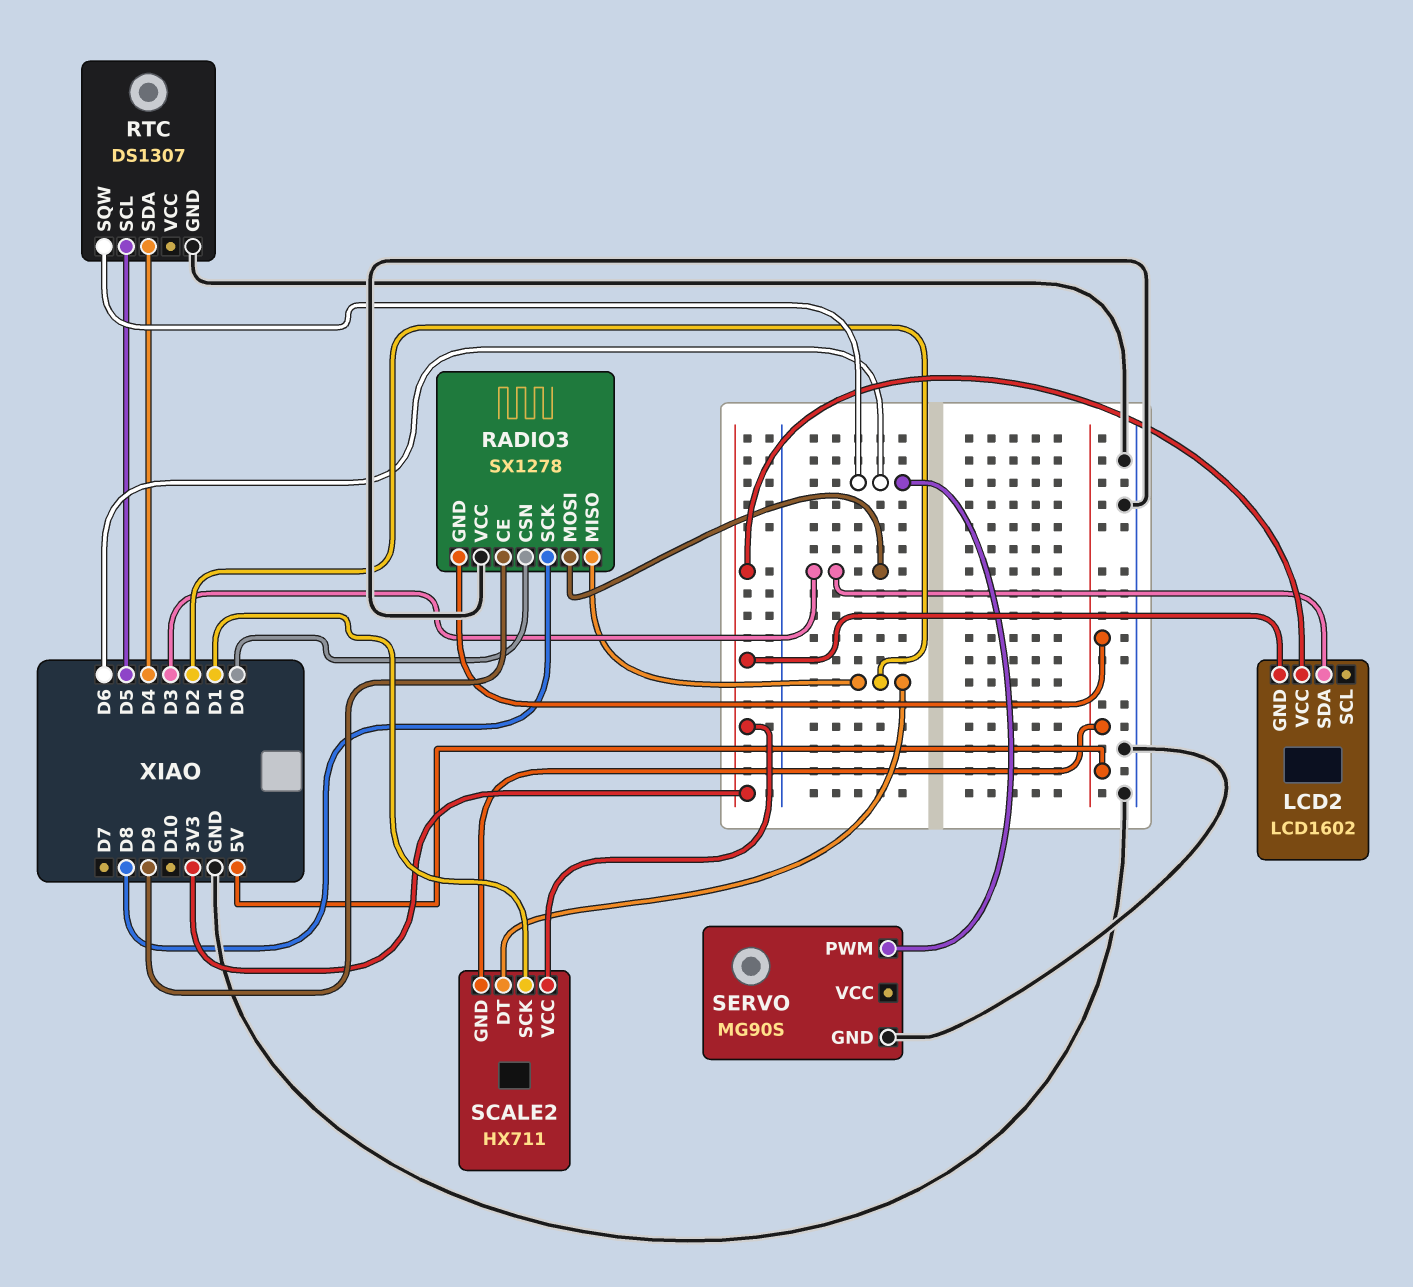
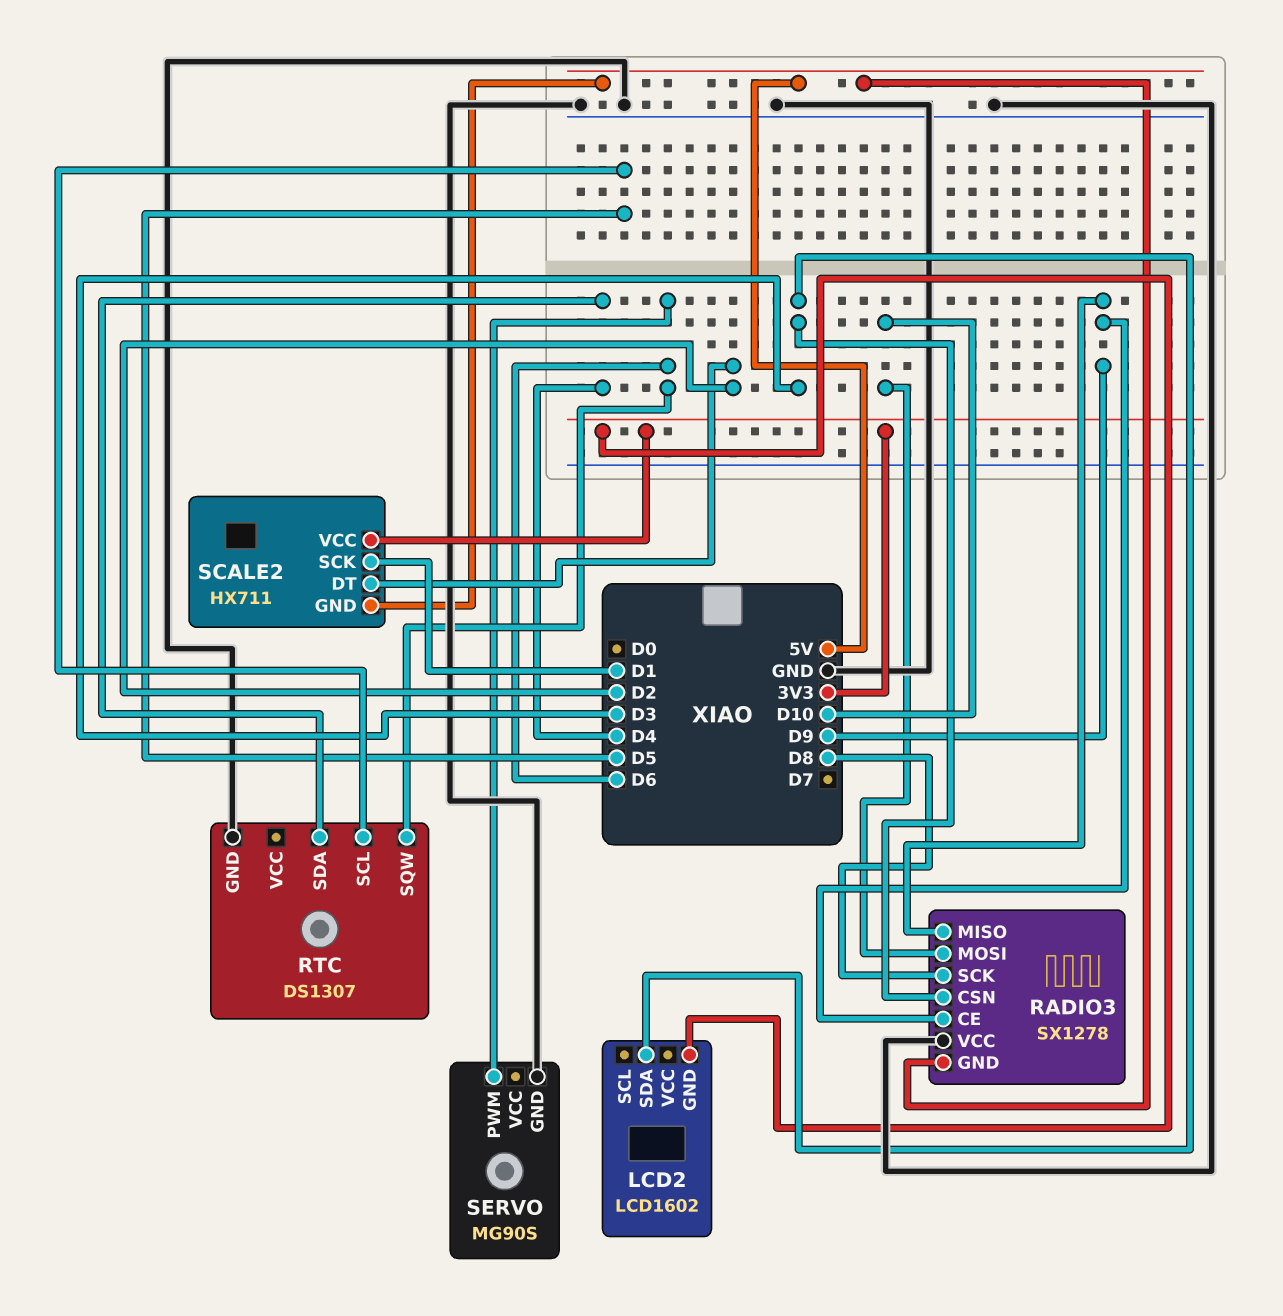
LCD2 pin VCC: 3V3 -> none
RADIO3 pin CSN: D0 -> D3
RADIO3 pin MISO: D2 -> D9
RADIO3 pin MOSI: D3 -> D10

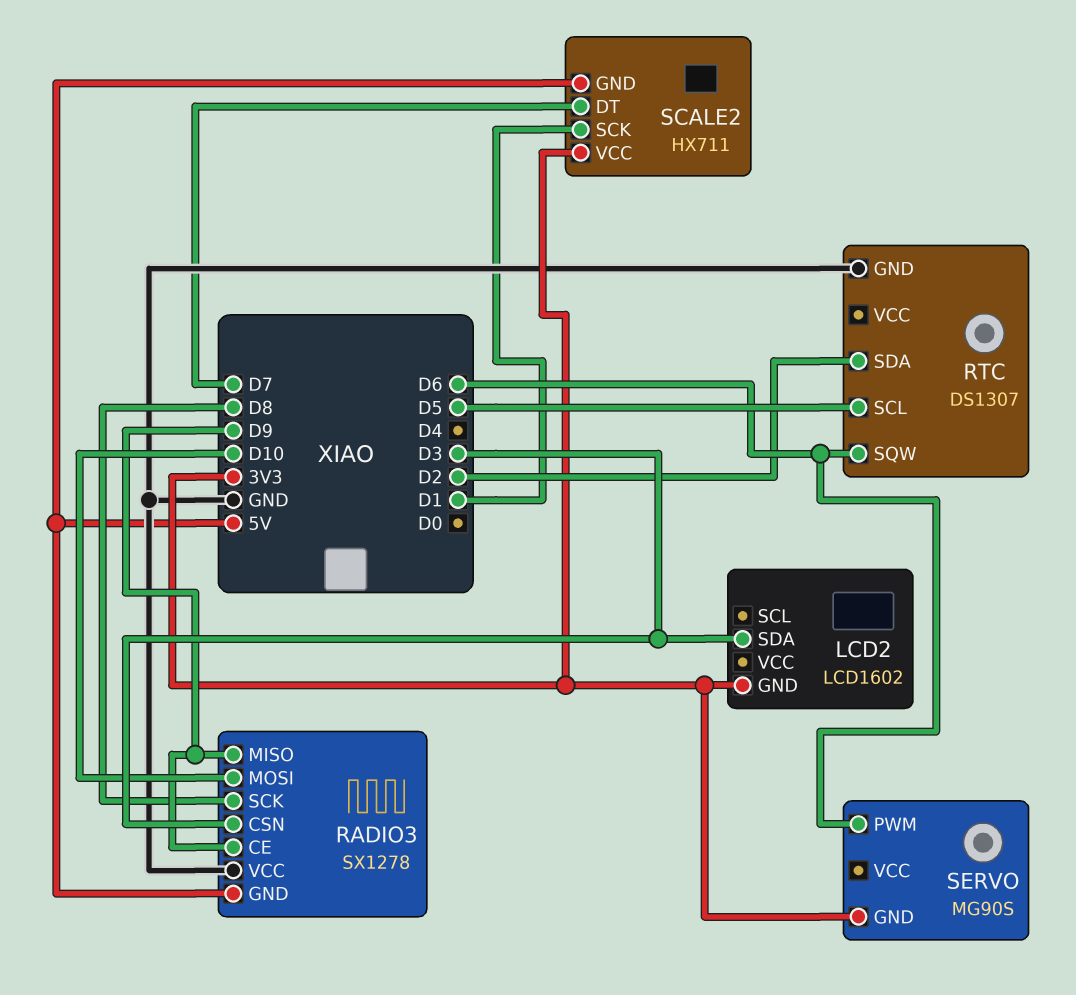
RTC pin SDA: D4 -> D2
SCALE2 pin DT: D2 -> D7
SERVO pin GND: GND -> 3V3

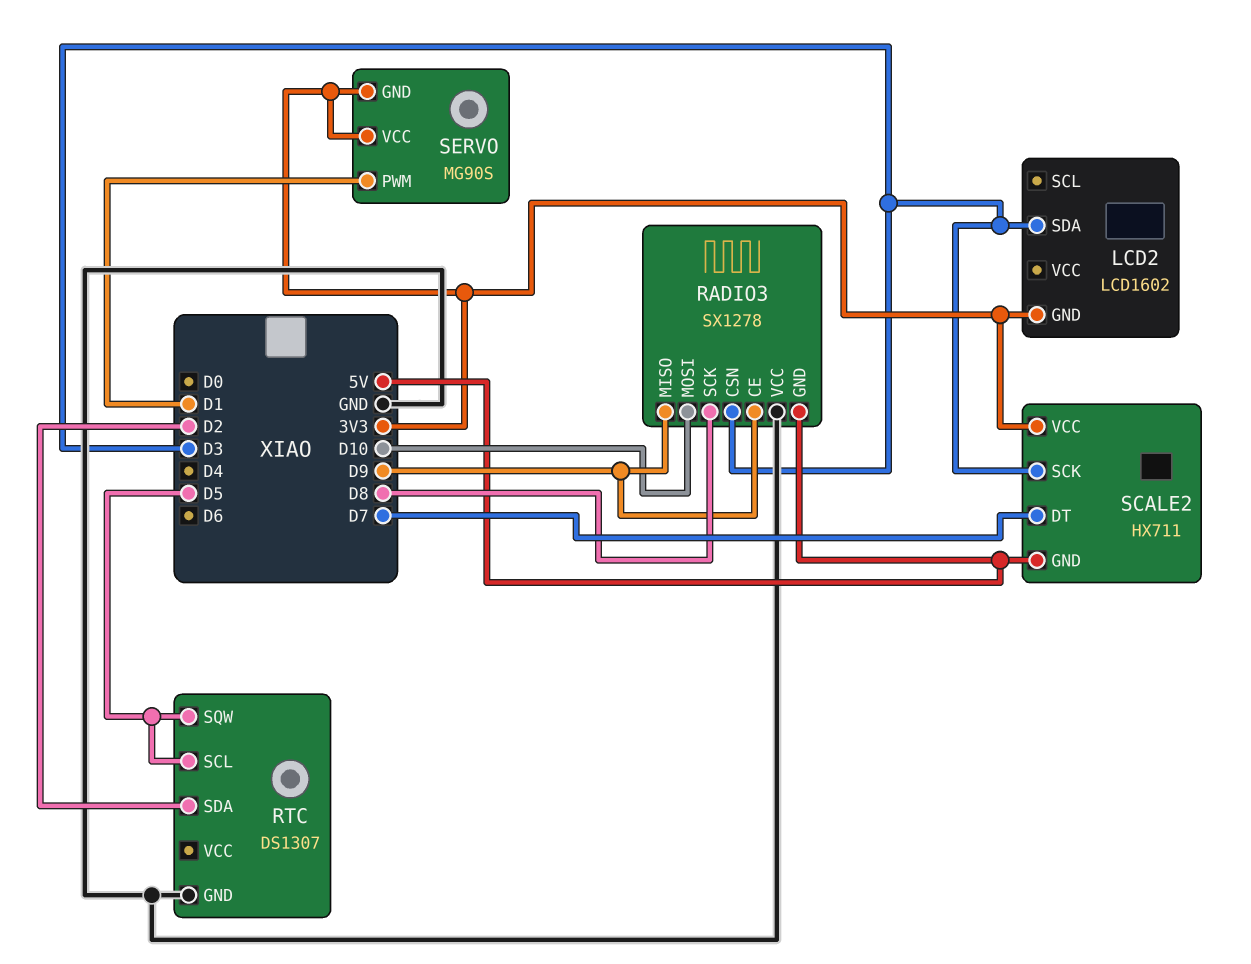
RTC pin SQW: D6 -> D5
SCALE2 pin SCK: D1 -> D3
SERVO pin PWM: D6 -> D1
SERVO pin VCC: none -> 3V3

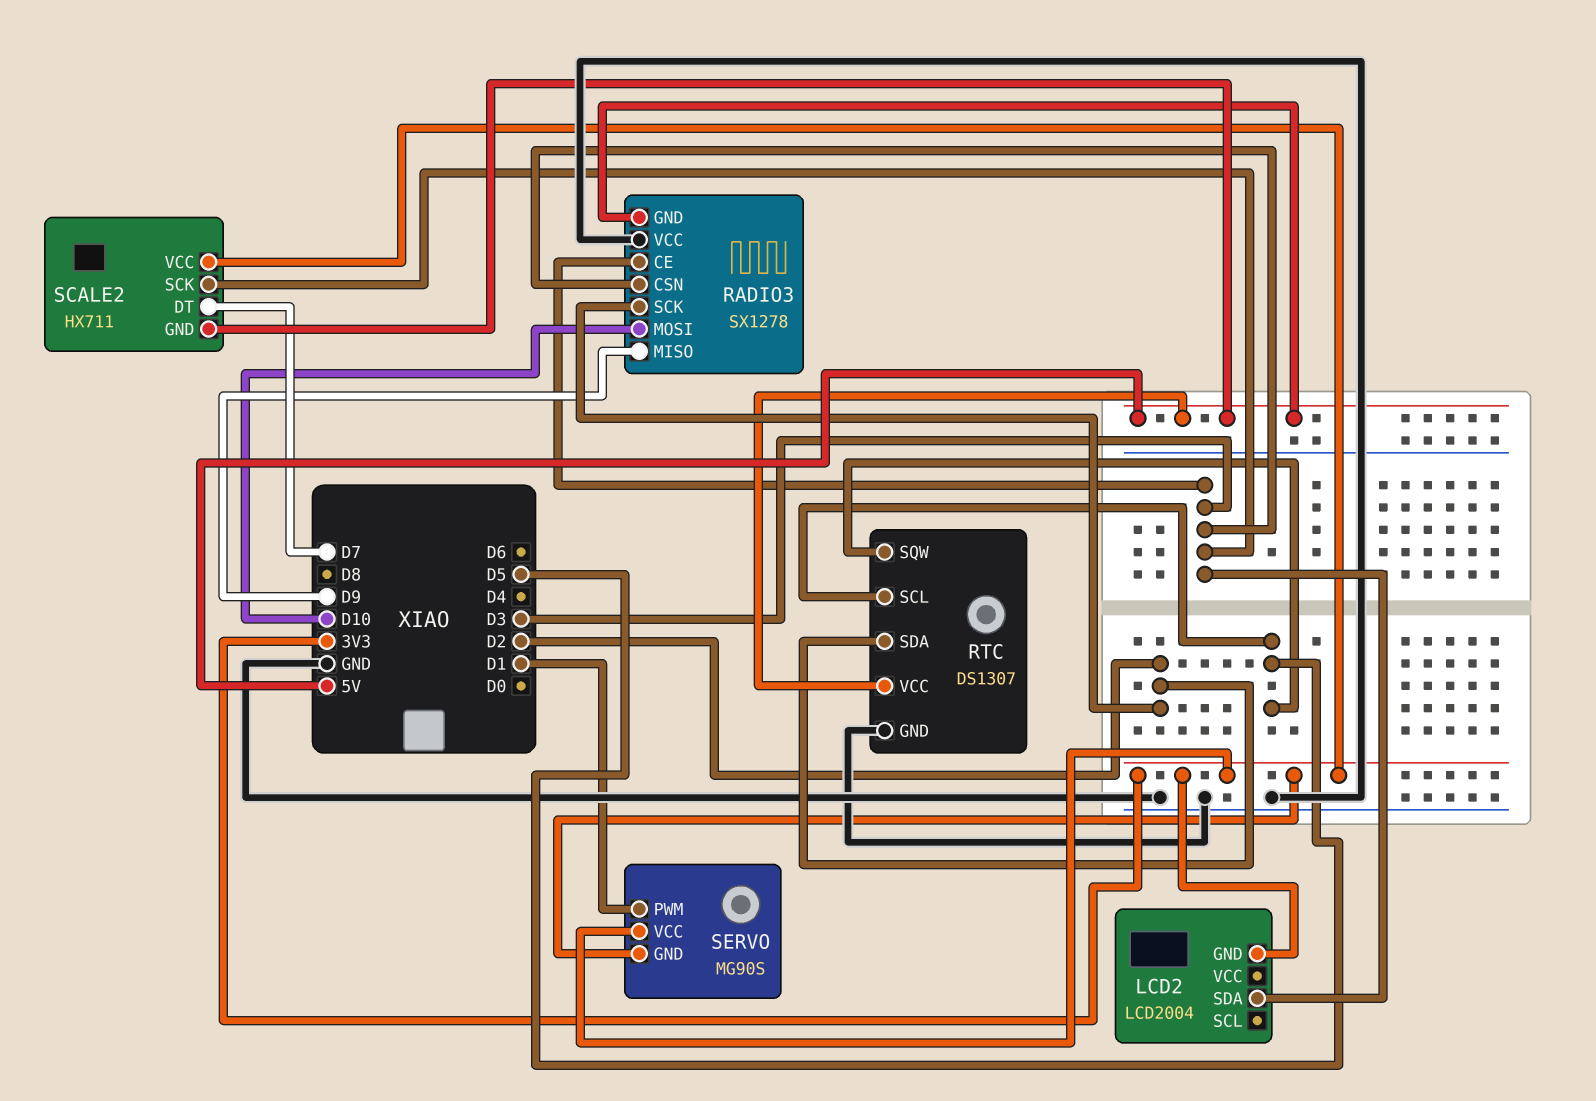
LCD2: LCD1602 -> LCD2004
RADIO3 pin CE: D9 -> D3
RADIO3 pin SCK: D8 -> D2
RTC pin VCC: none -> 5V

